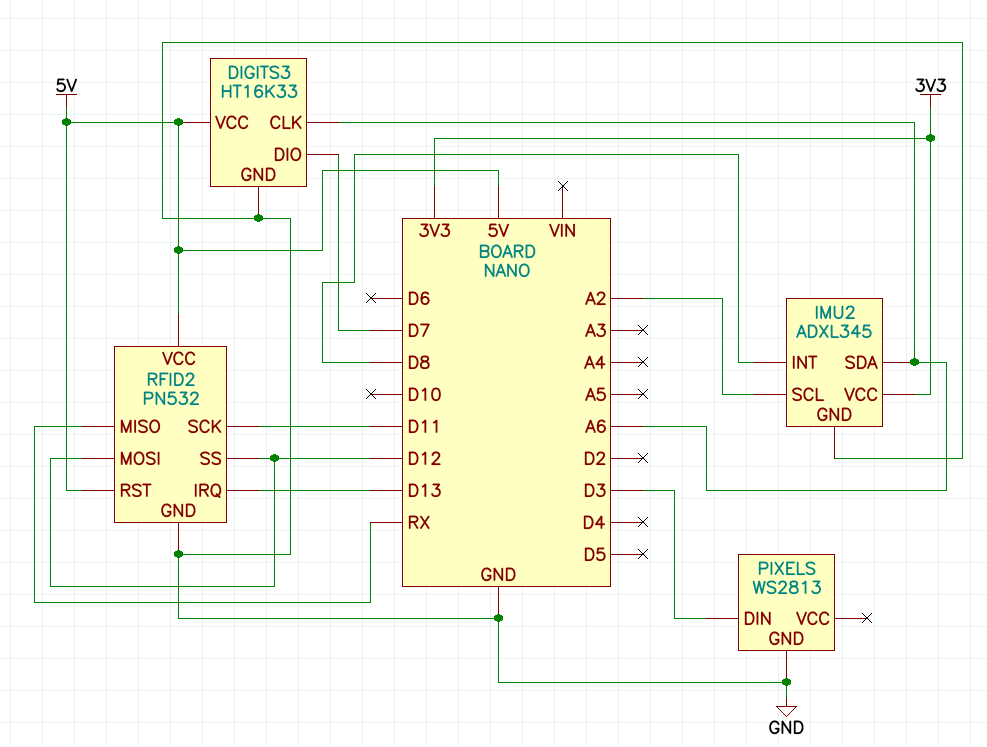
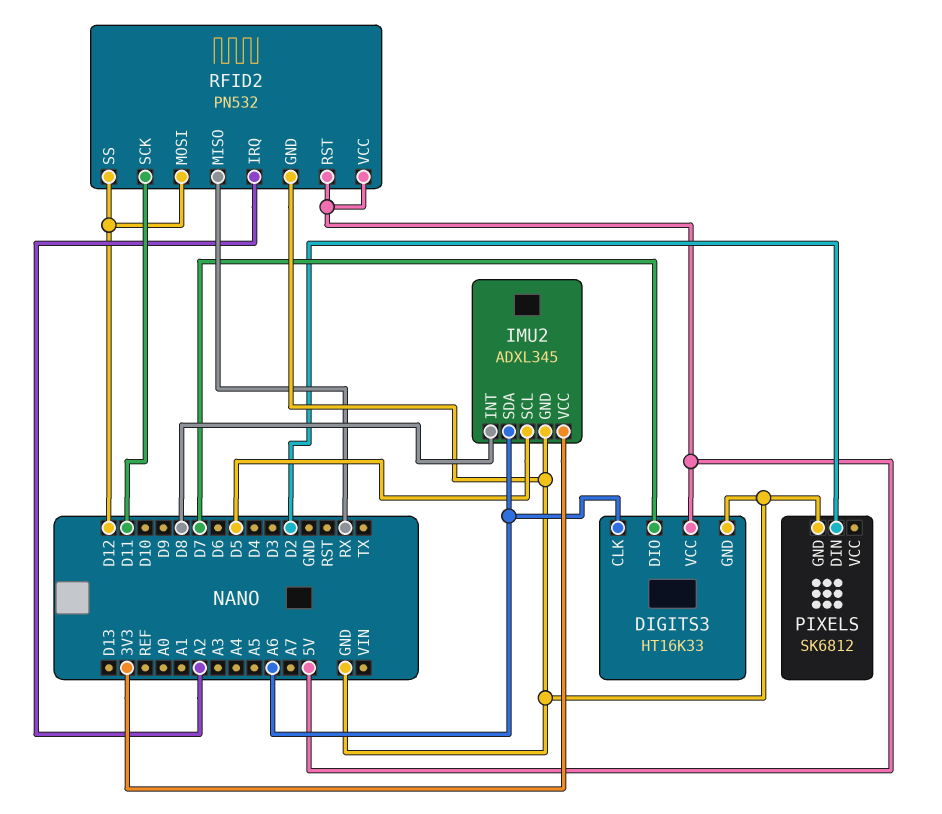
IMU2 pin SCL: A2 -> D5
PIXELS: WS2813 -> SK6812
PIXELS pin DIN: D3 -> D2
RFID2 pin IRQ: D13 -> A2

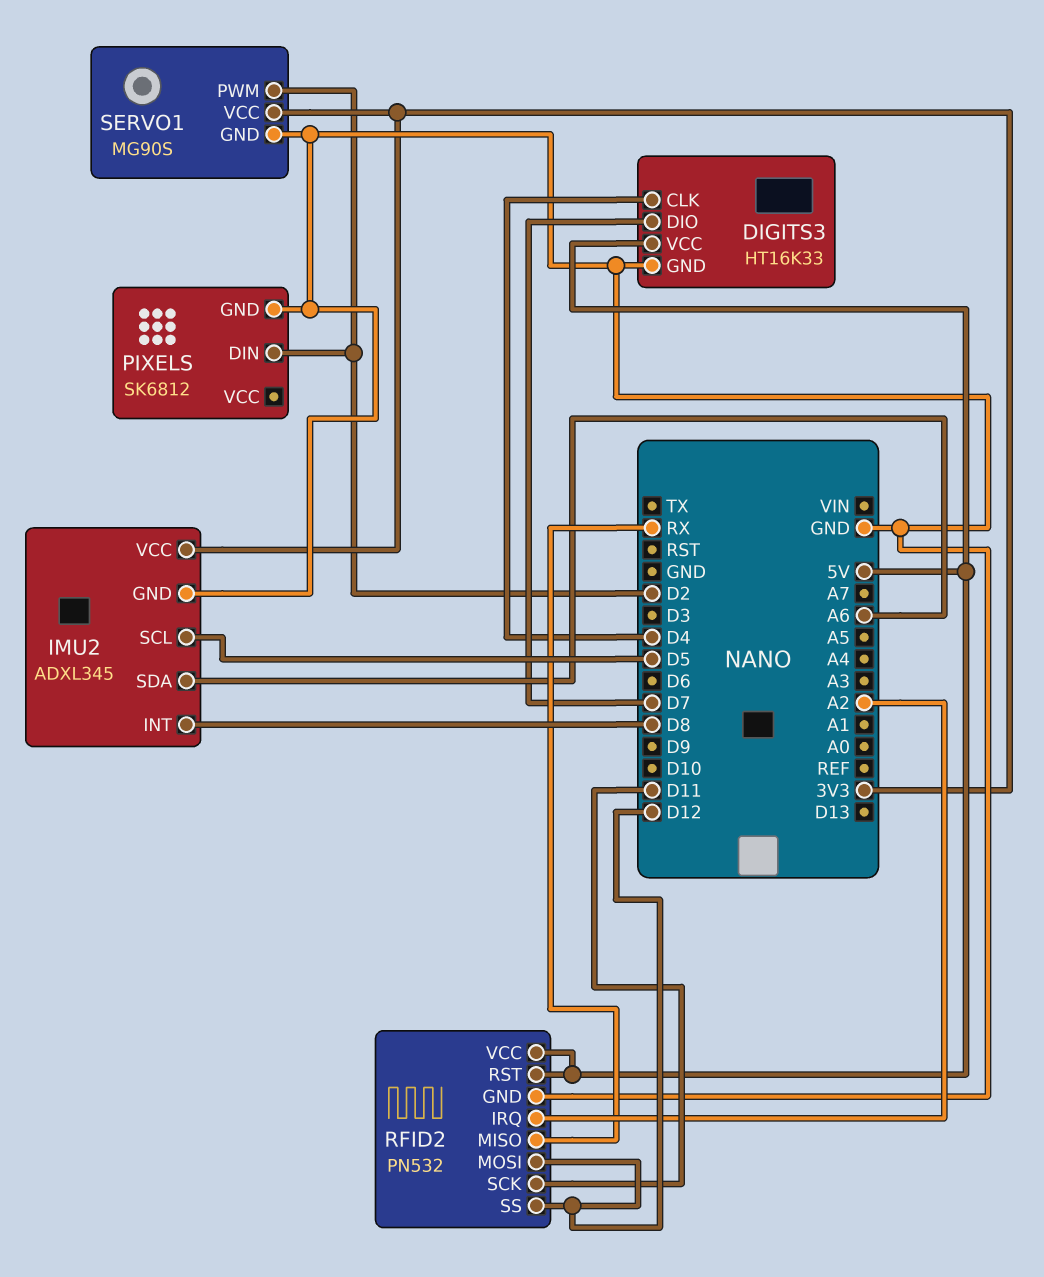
DIGITS3 pin CLK: A6 -> D4
SERVO1: none -> MG90S
SERVO1 pin GND: none -> GND
SERVO1 pin PWM: none -> D2
SERVO1 pin VCC: none -> 3V3

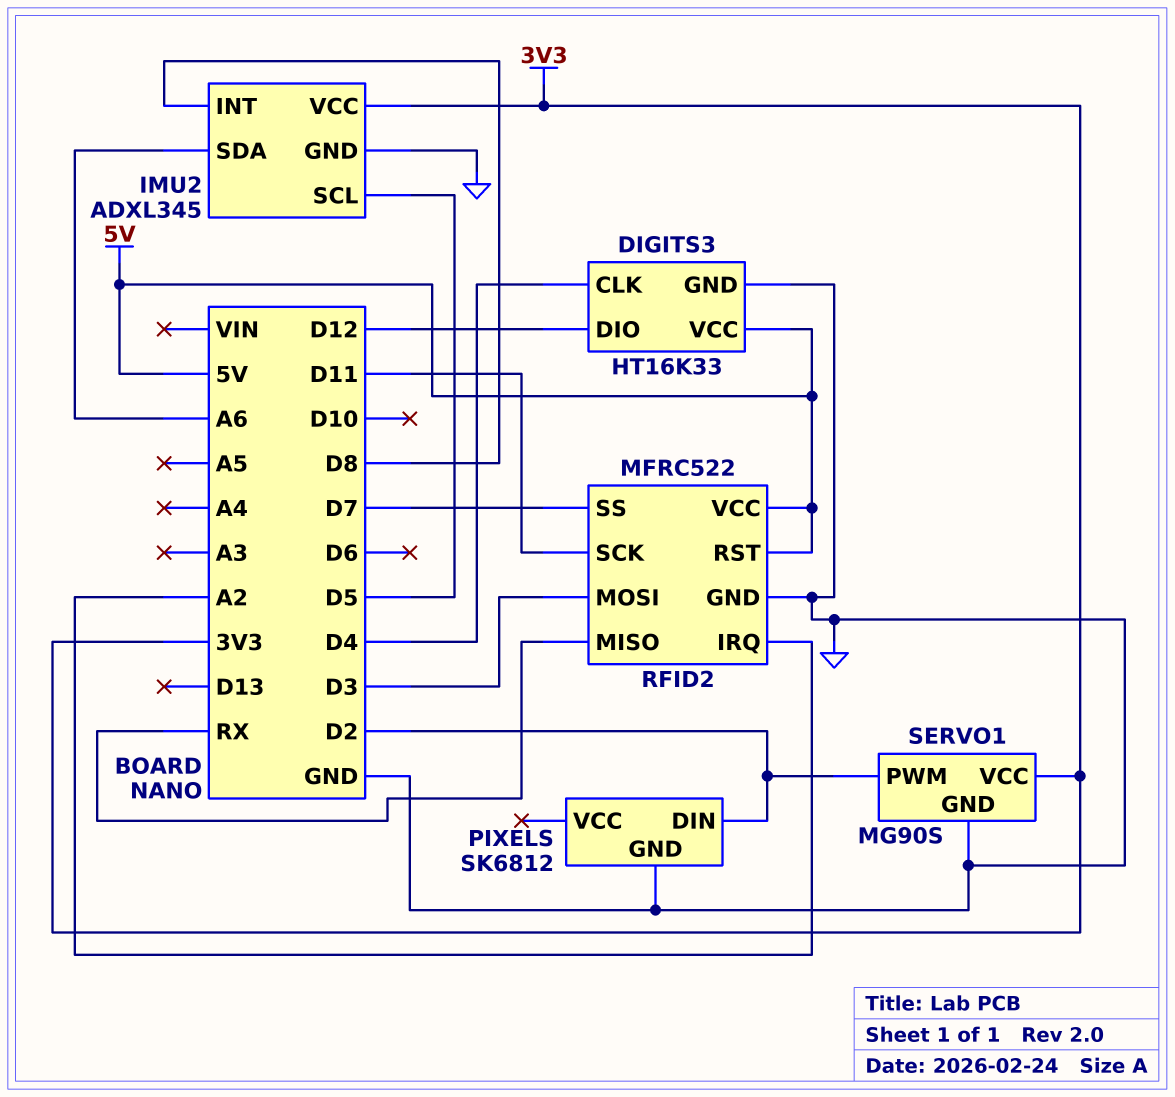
DIGITS3 pin DIO: D7 -> D12
RFID2: PN532 -> MFRC522
RFID2 pin MOSI: D12 -> D3
RFID2 pin SS: D12 -> D7

